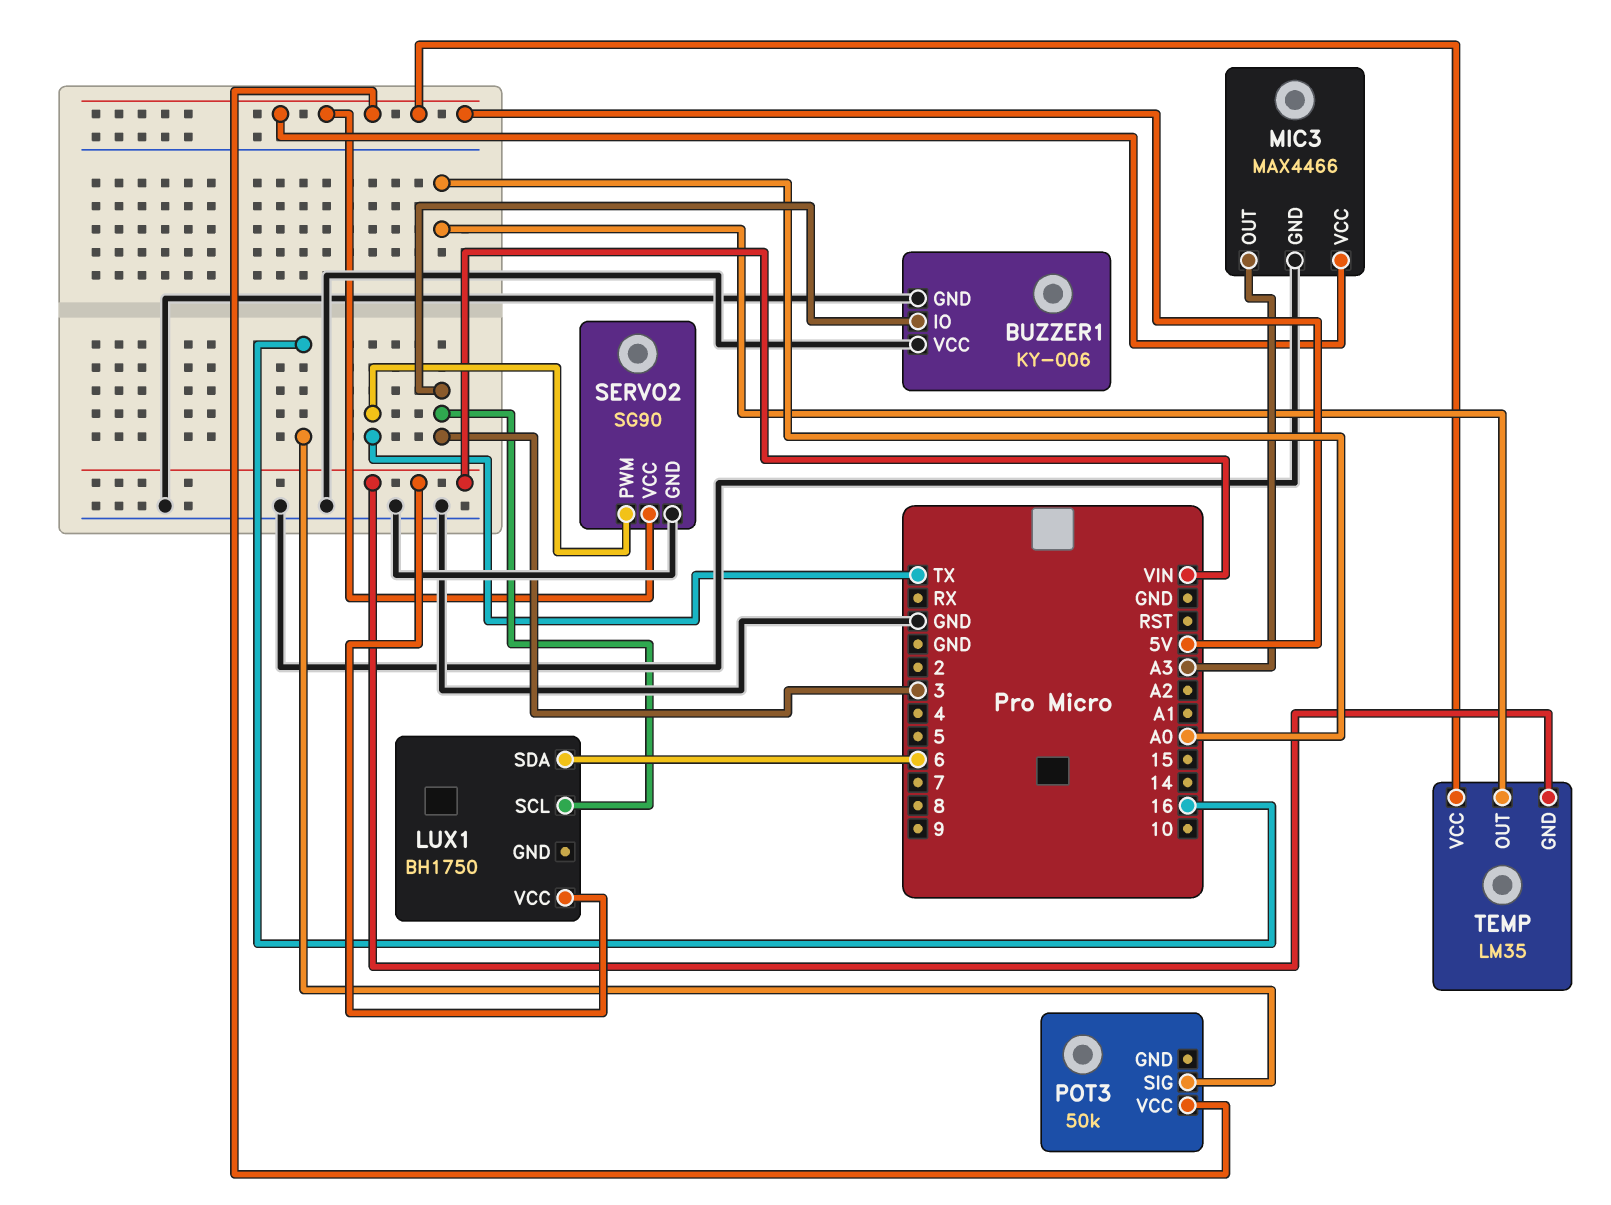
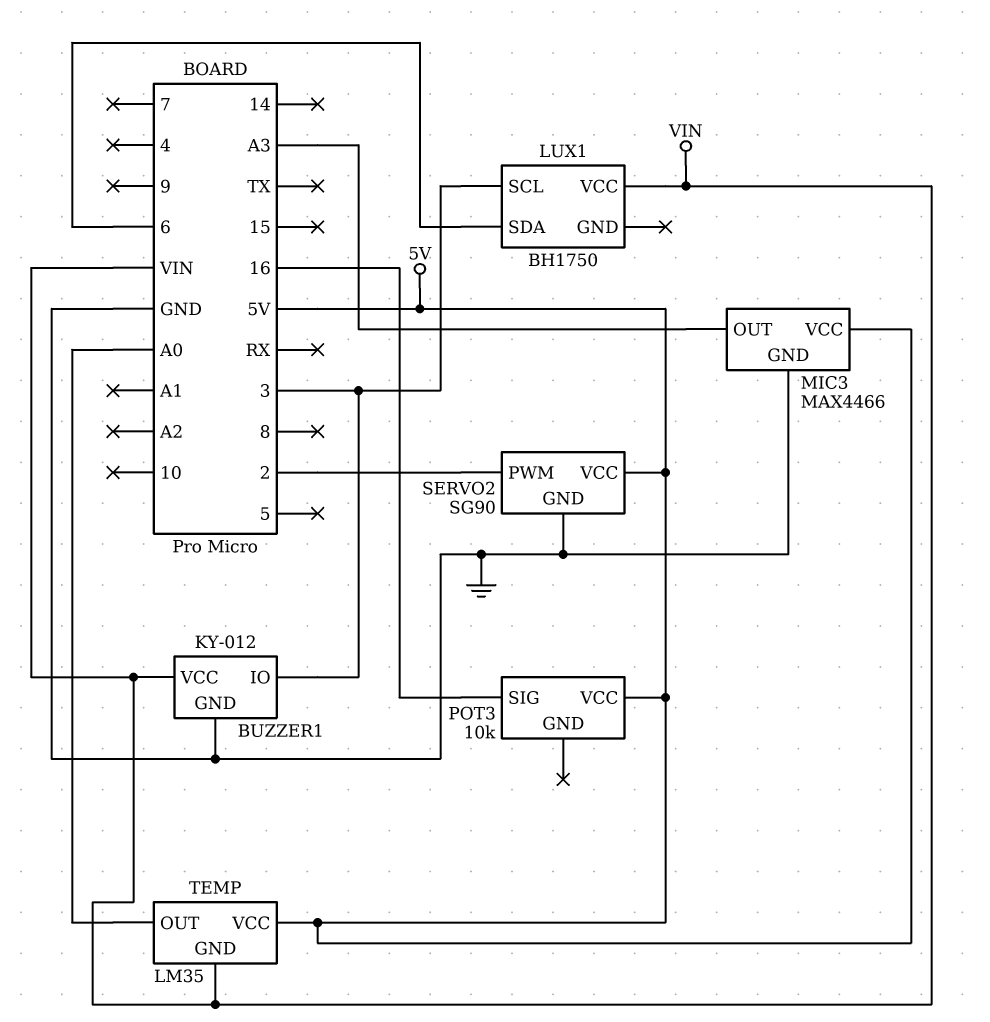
BUZZER1: KY-006 -> KY-012
BUZZER1 pin VCC: GND -> VIN
POT3: 50k -> 10k
SERVO2 pin PWM: TX -> 2

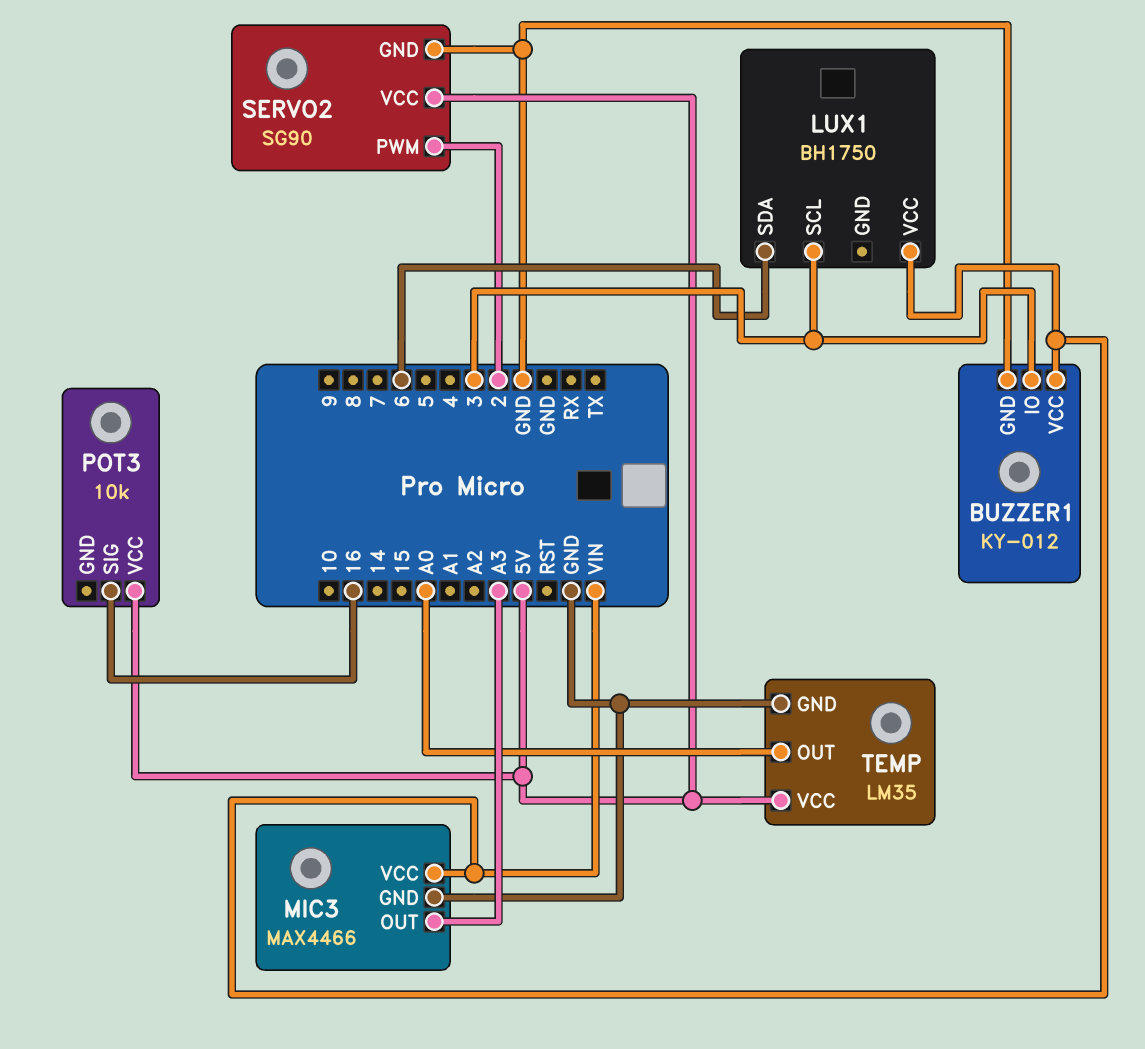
MIC3 pin VCC: 5V -> VIN
TEMP pin GND: VIN -> GND

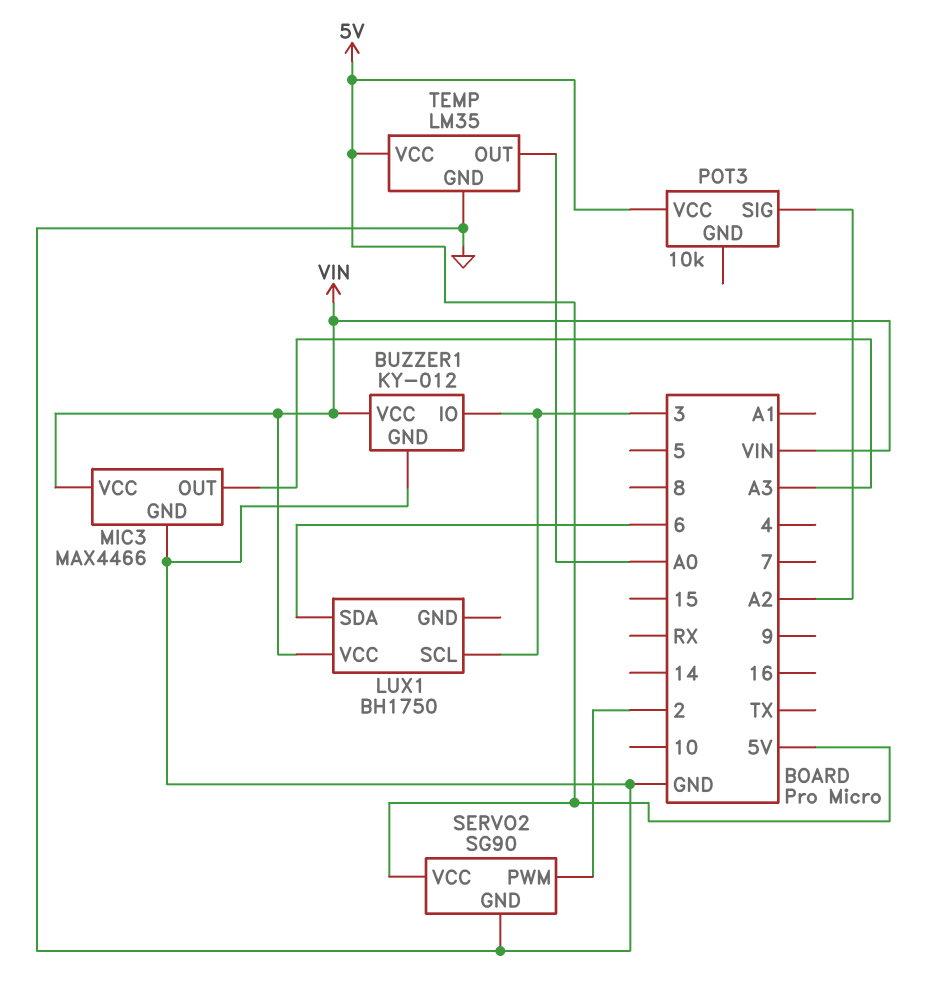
POT3 pin SIG: 16 -> A2

